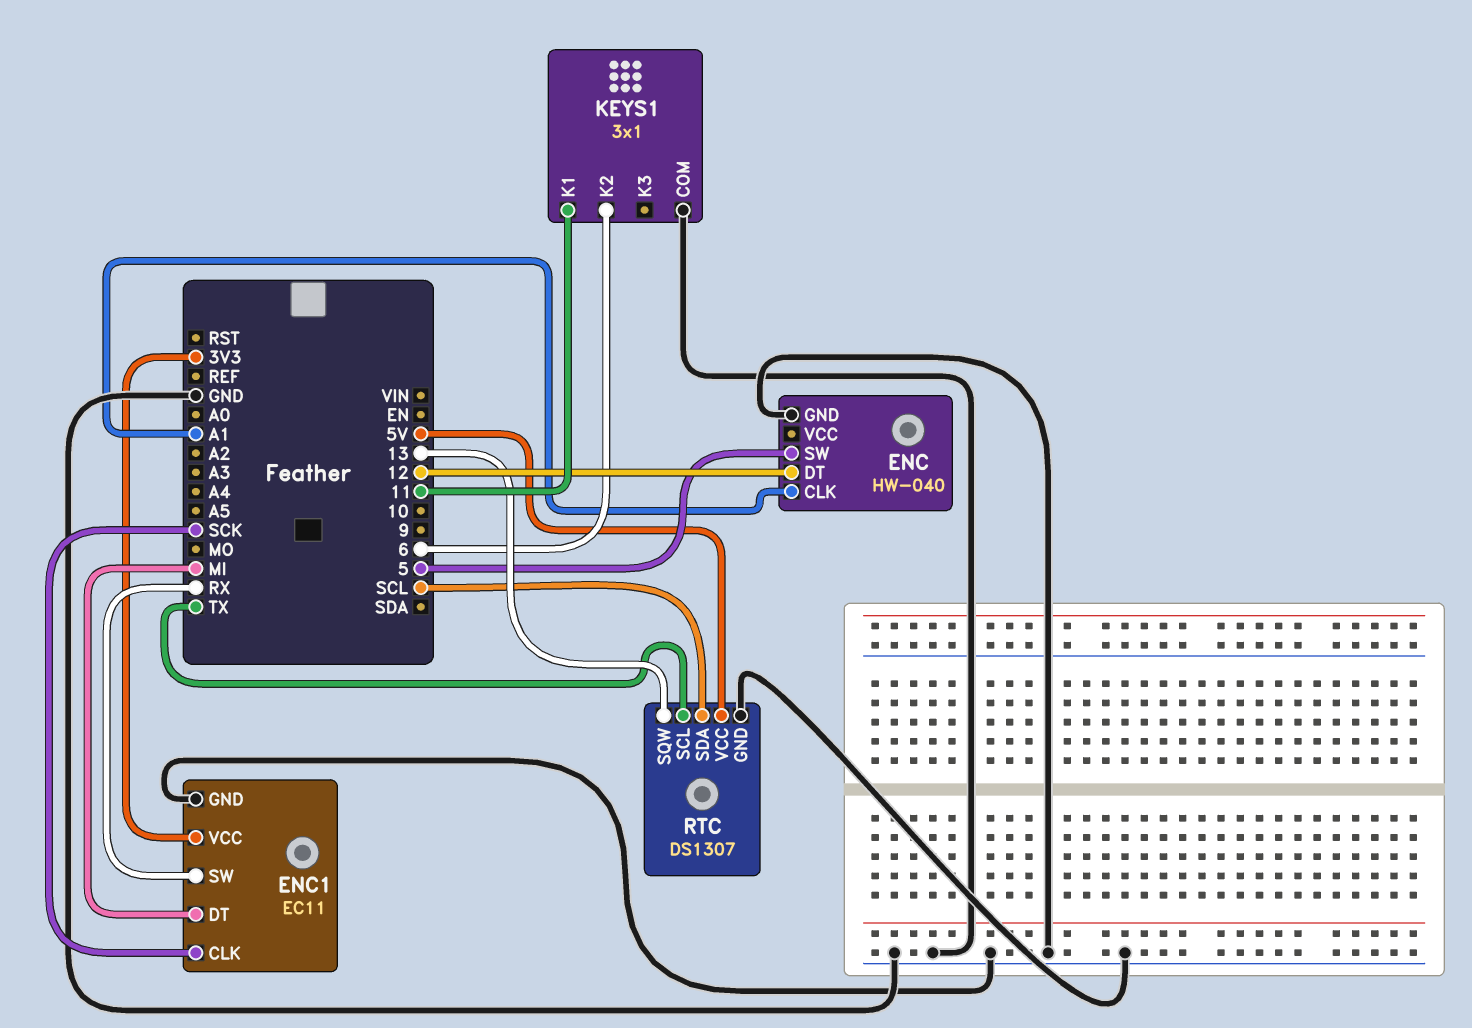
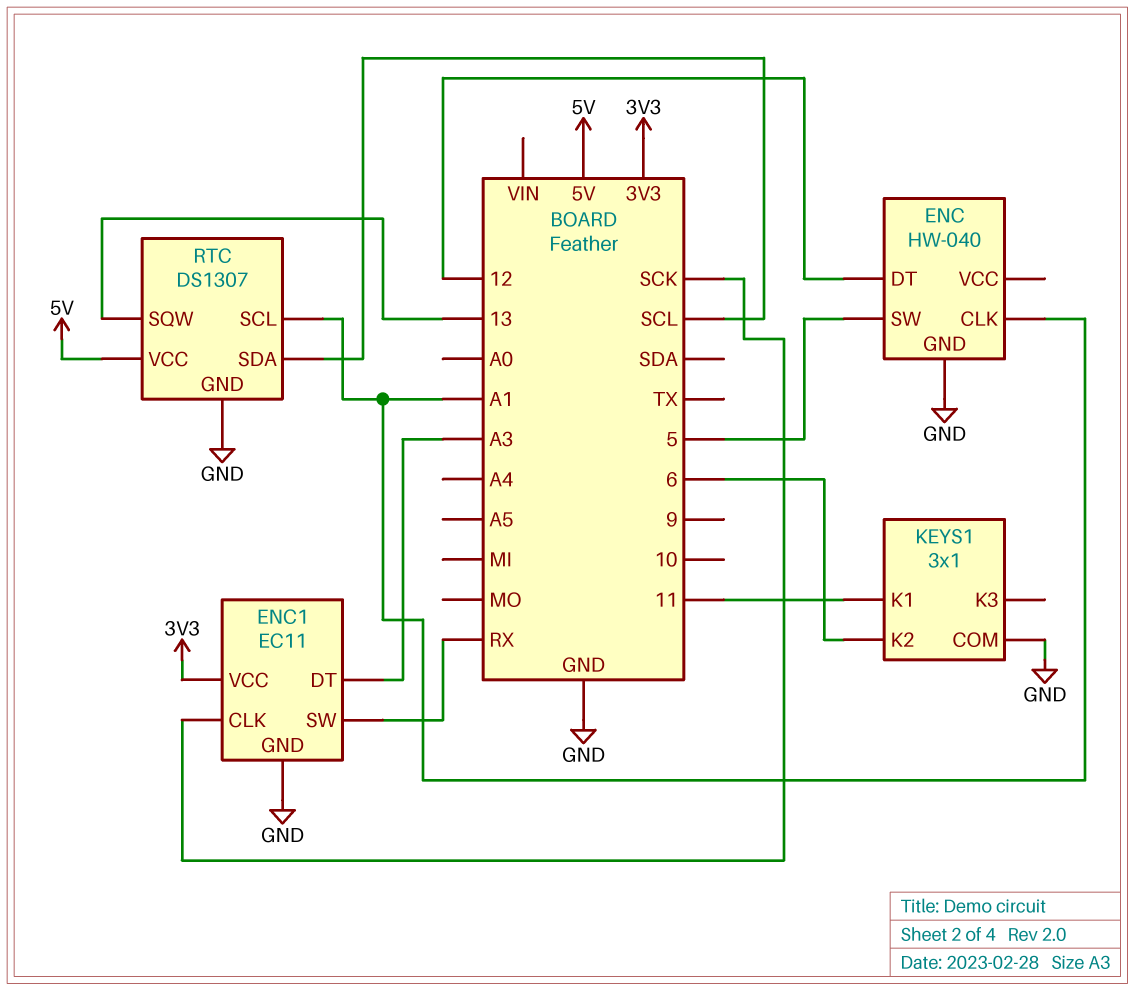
ENC1 pin DT: MI -> A3
RTC pin SCL: TX -> A1

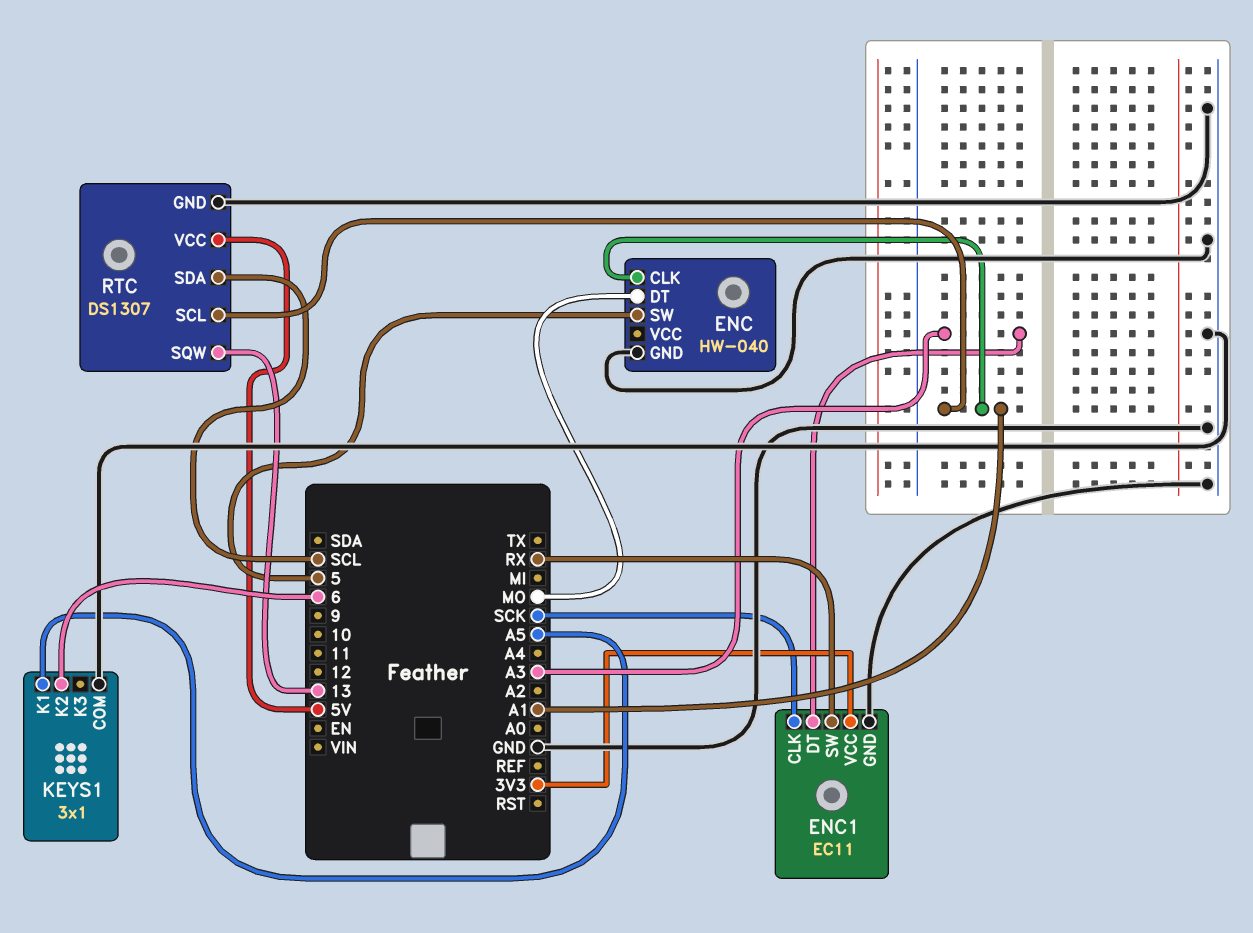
ENC pin DT: 12 -> MO
KEYS1 pin K1: 11 -> A5

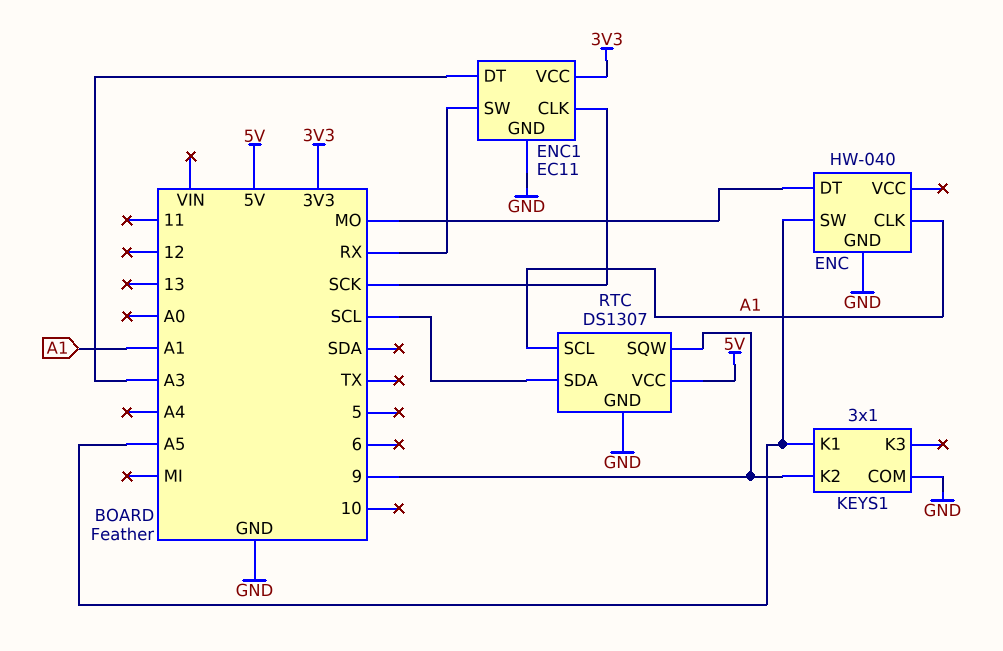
ENC pin SW: 5 -> A5
KEYS1 pin K2: 6 -> 9
RTC pin SQW: 13 -> 9

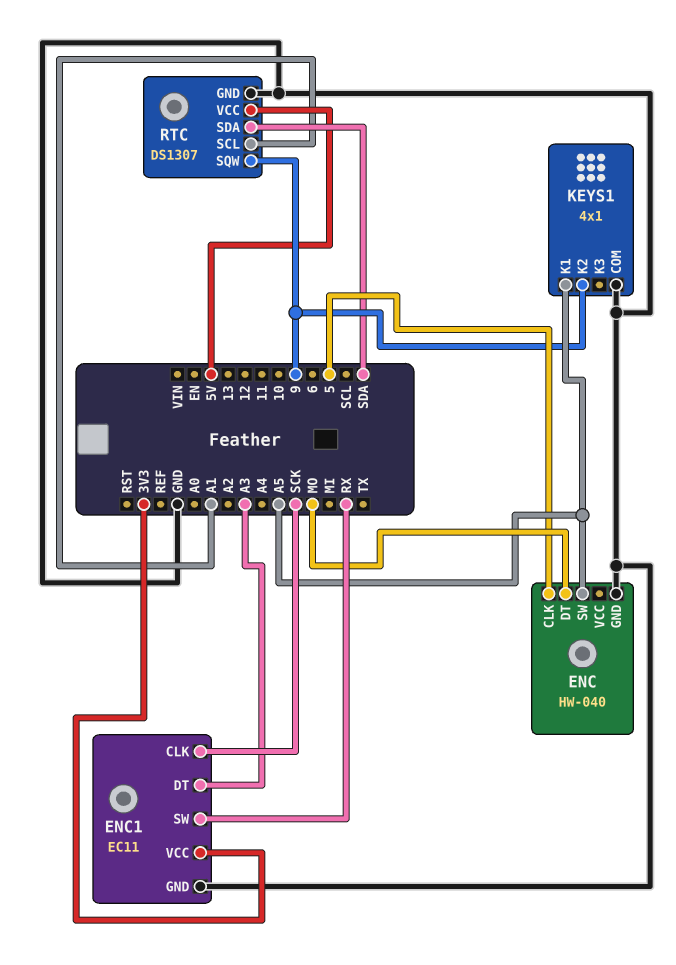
ENC pin CLK: A1 -> 5
KEYS1: 3x1 -> 4x1
RTC pin SDA: SCL -> SDA

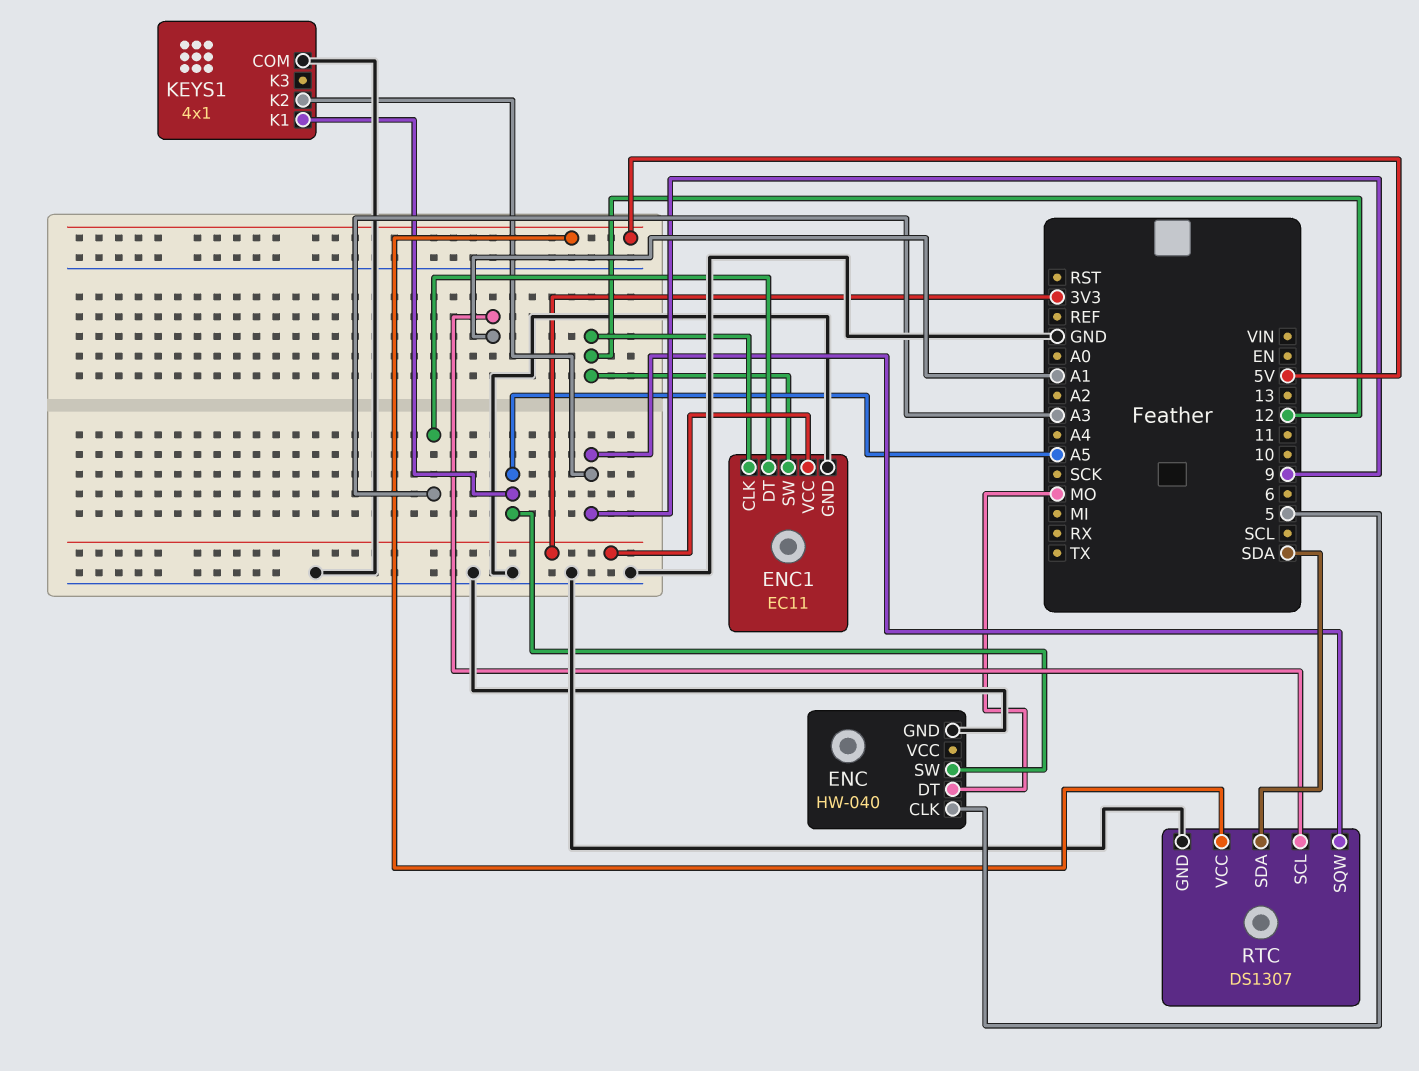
ENC1 pin CLK: SCK -> 12
ENC1 pin SW: RX -> 12

